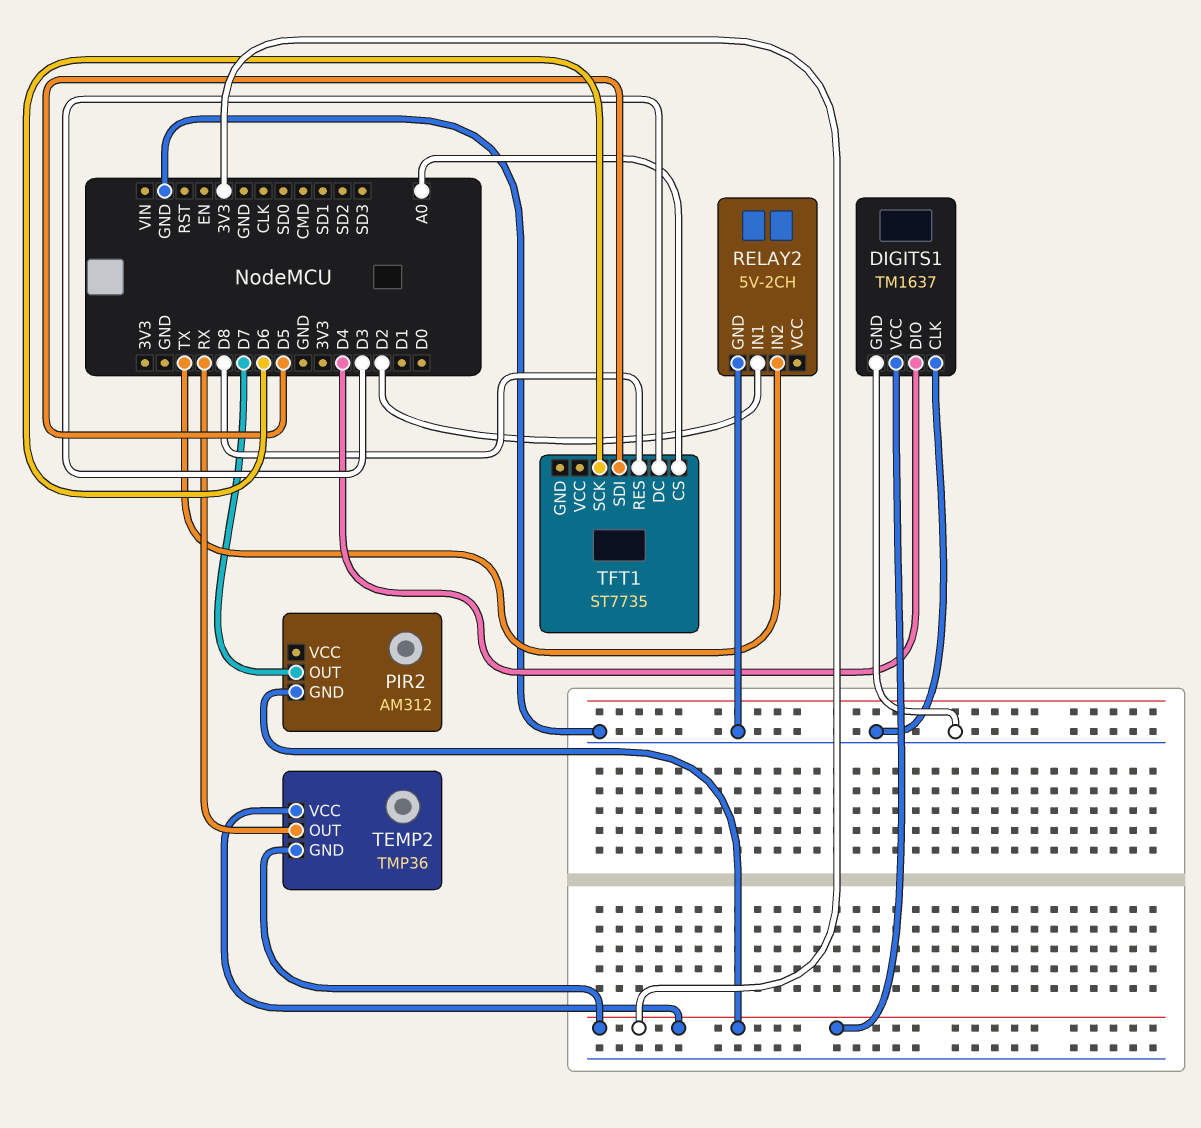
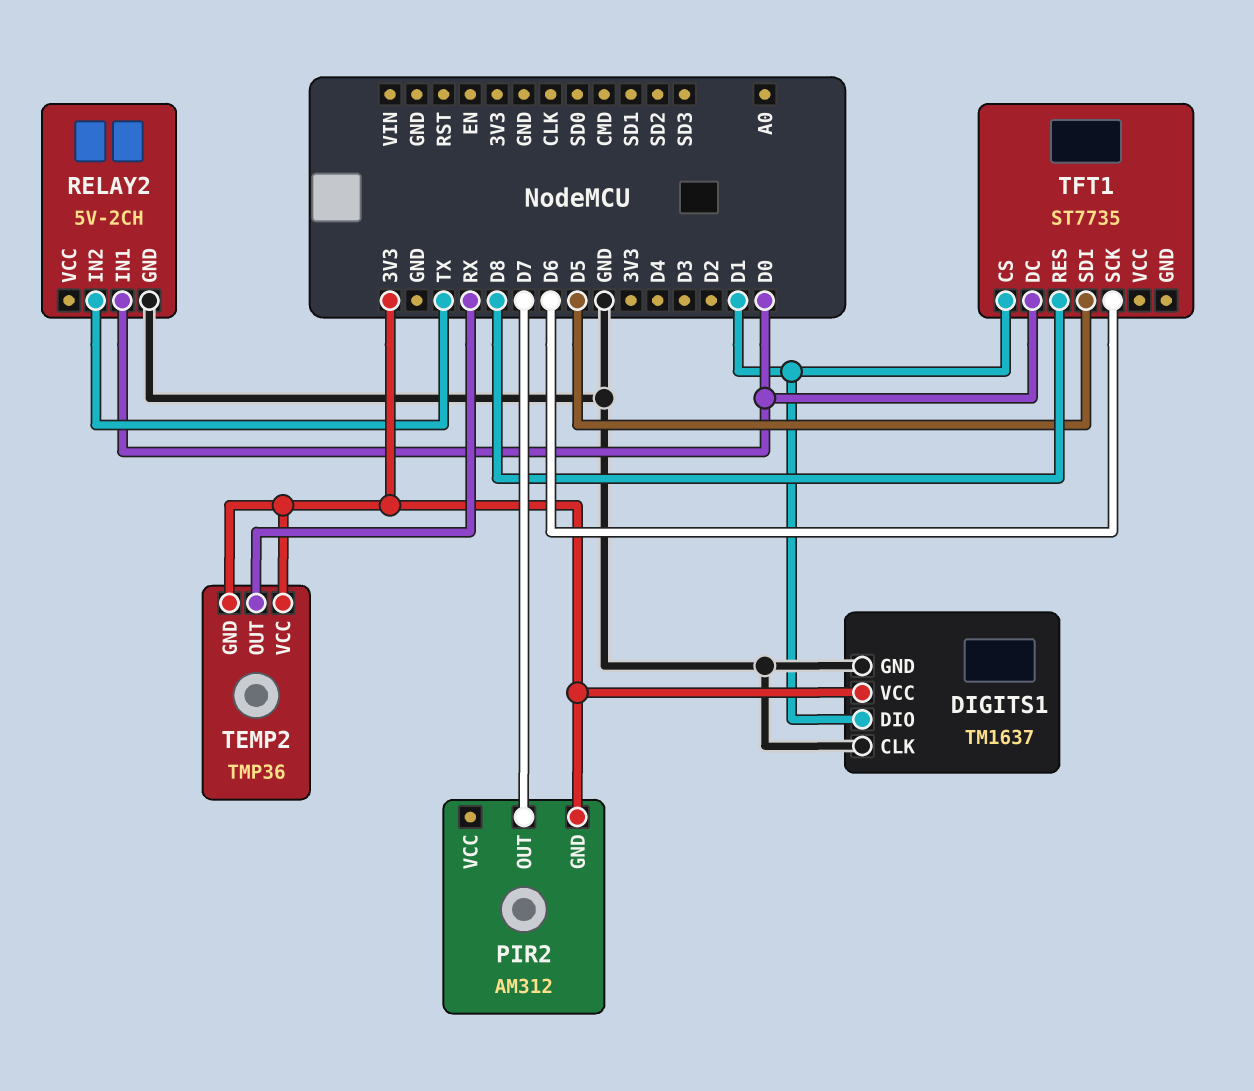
DIGITS1 pin DIO: D4 -> D1
RELAY2 pin IN1: D2 -> D0
TFT1 pin CS: A0 -> D1
TFT1 pin DC: D3 -> D0

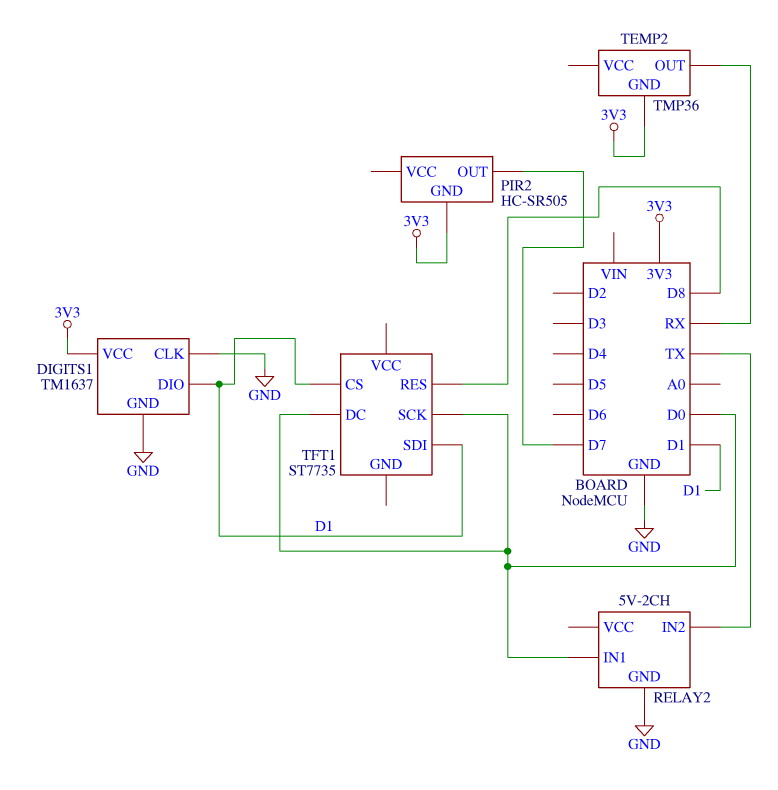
PIR2: AM312 -> HC-SR505
TEMP2 pin VCC: 3V3 -> none
TFT1 pin SCK: D6 -> D0
TFT1 pin SDI: D5 -> D1

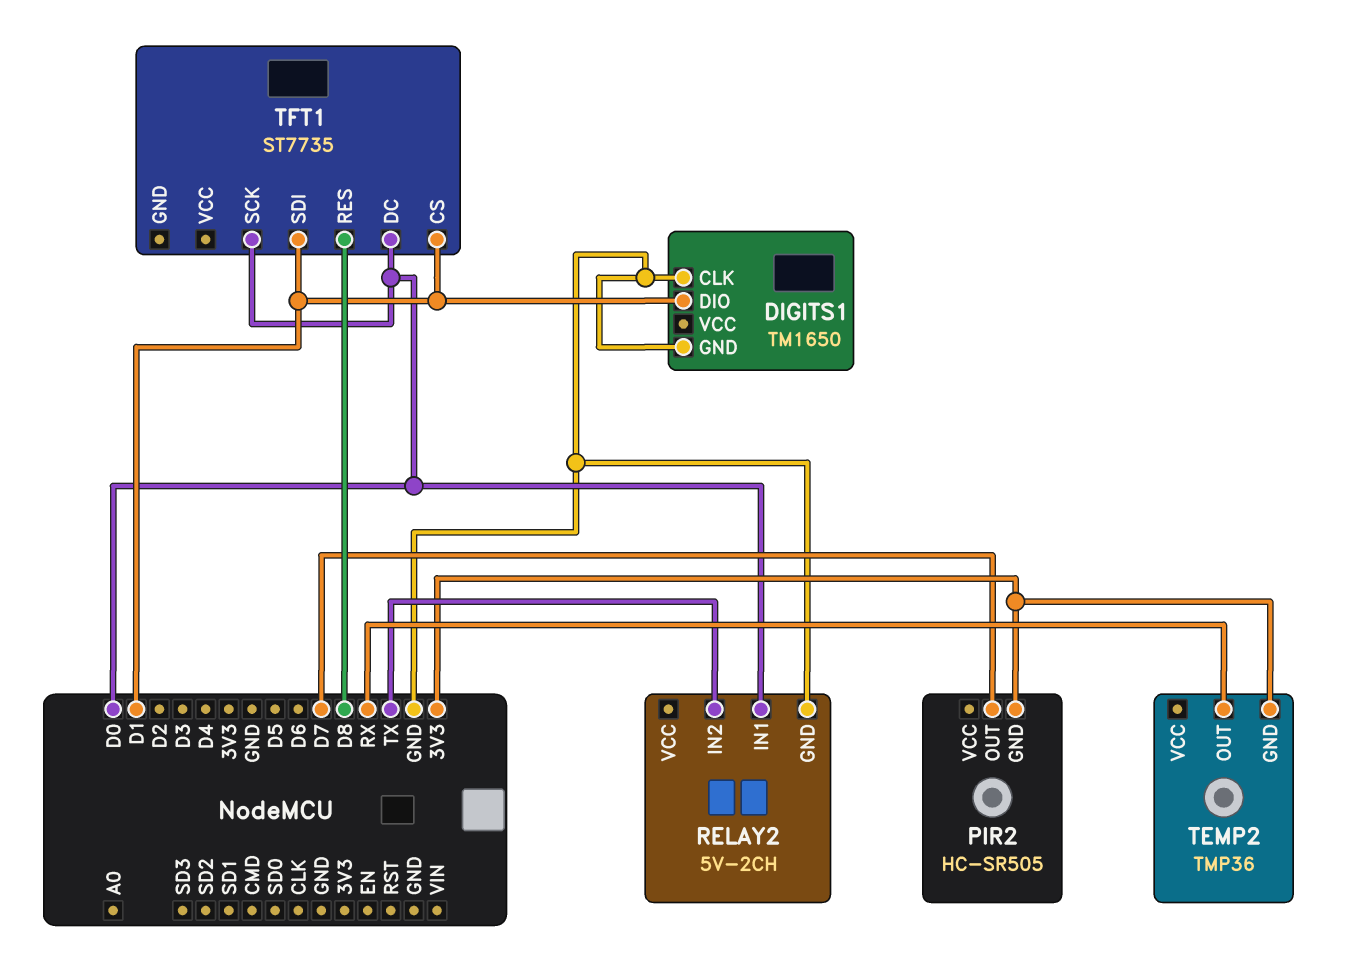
DIGITS1: TM1637 -> TM1650
DIGITS1 pin VCC: 3V3 -> none

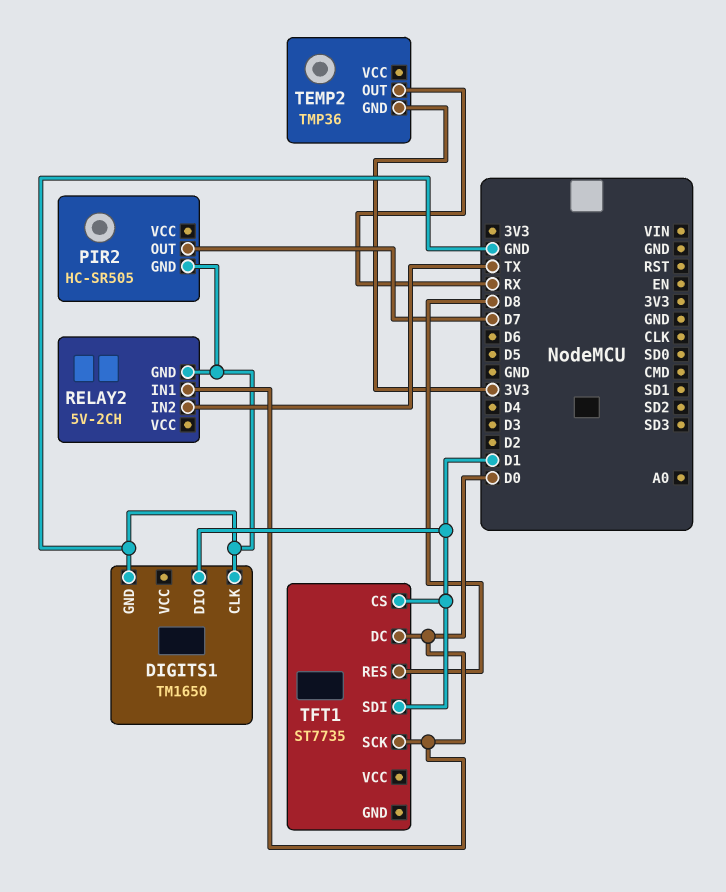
PIR2 pin GND: 3V3 -> GND

